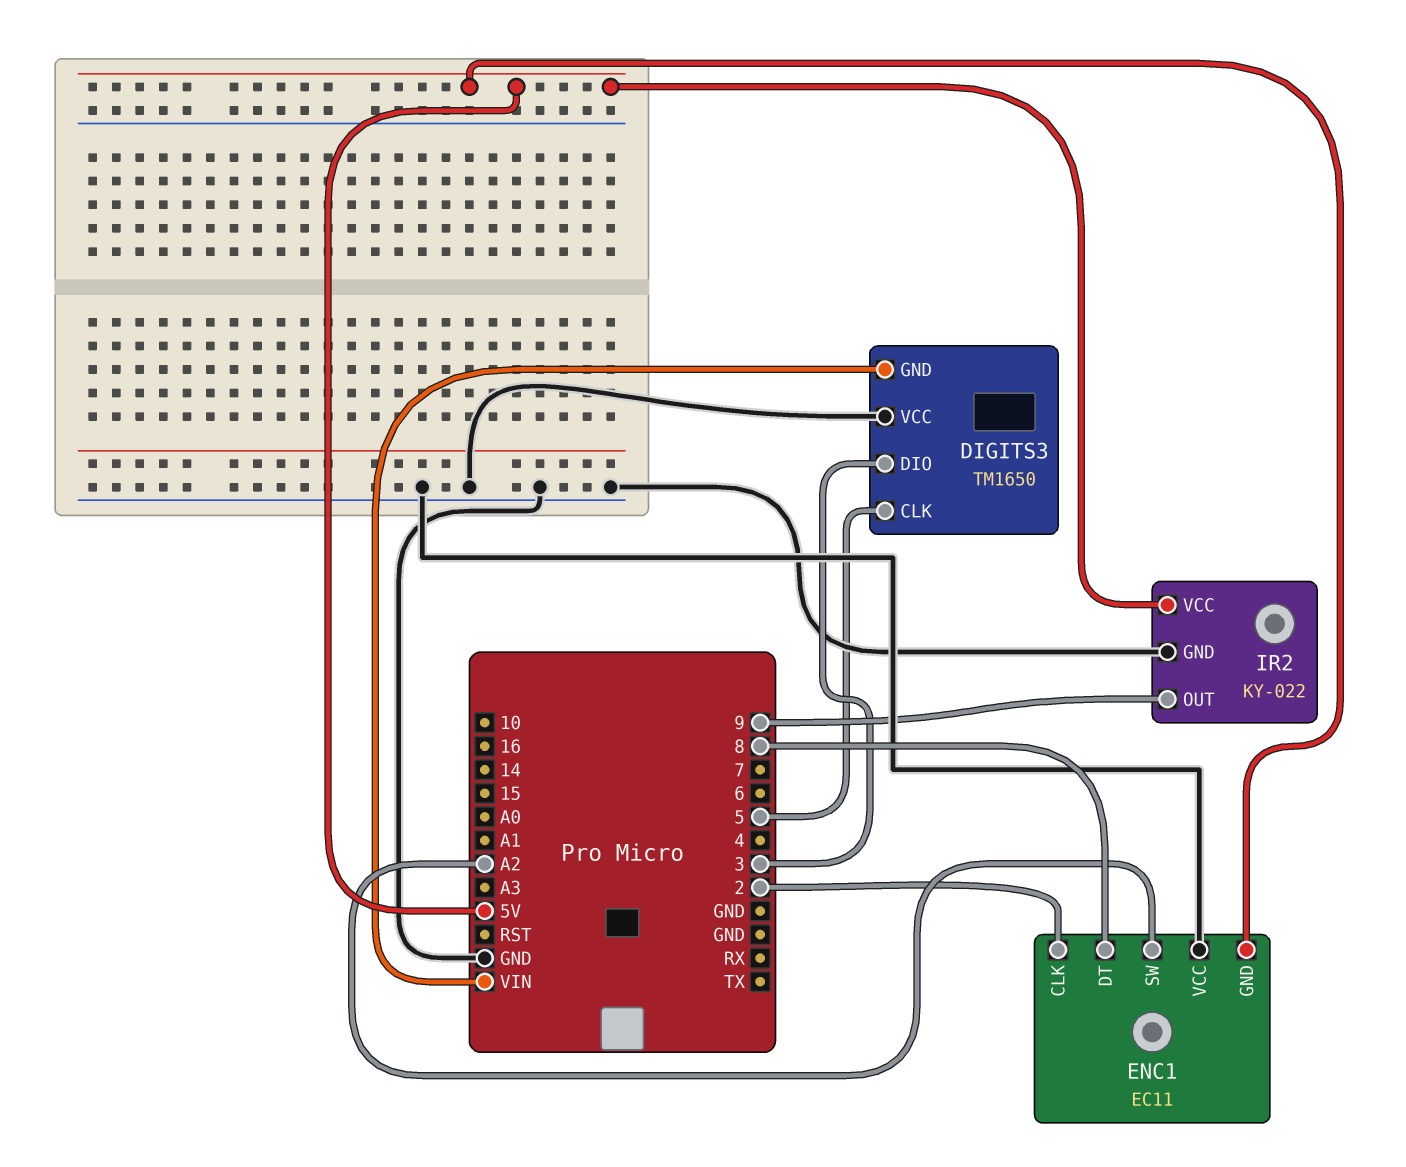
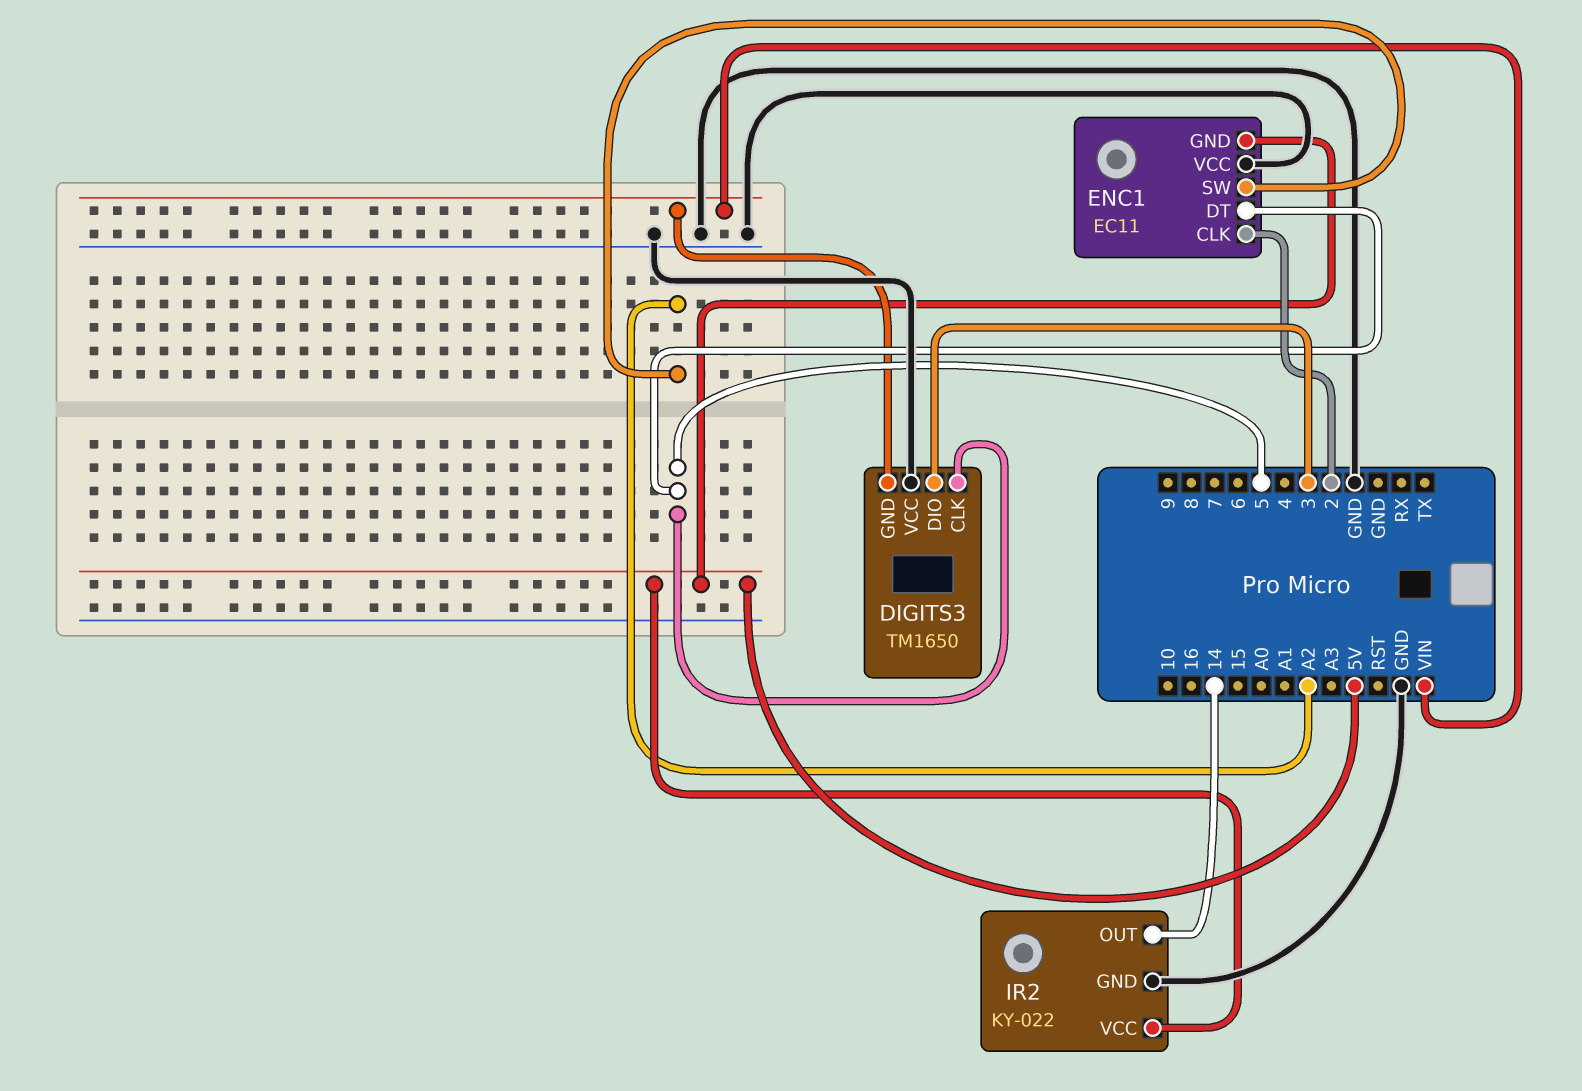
ENC1 pin DT: 8 -> 5
IR2 pin OUT: 9 -> 14

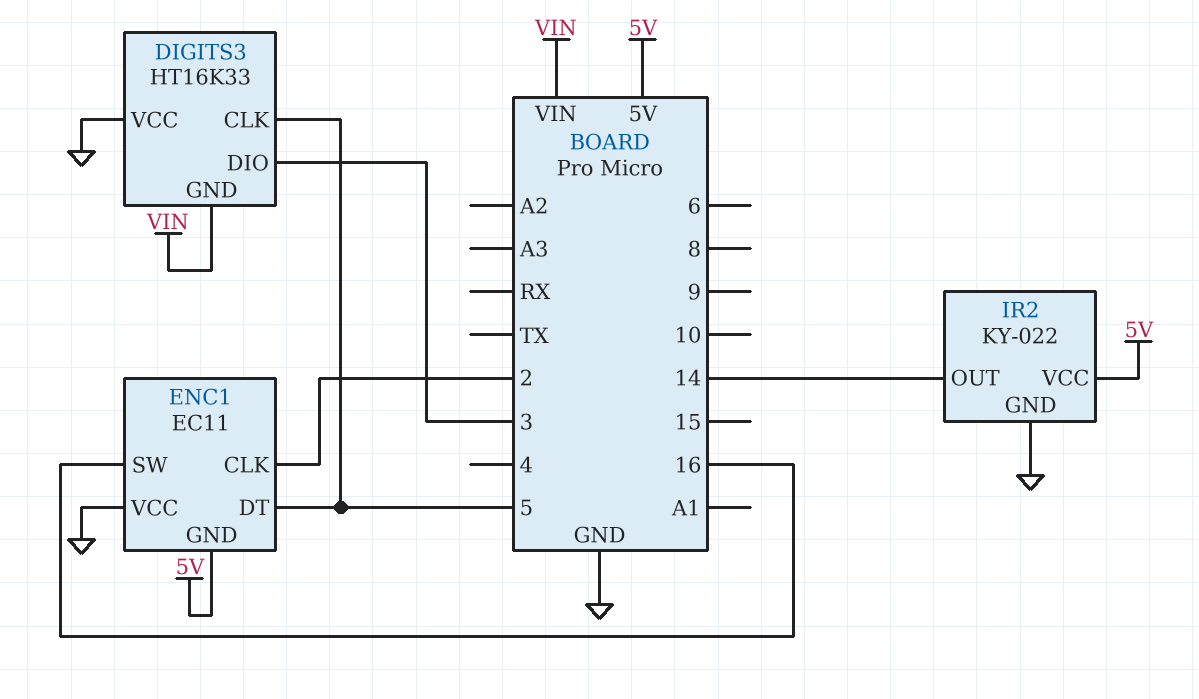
DIGITS3: TM1650 -> HT16K33
ENC1 pin SW: A2 -> 16

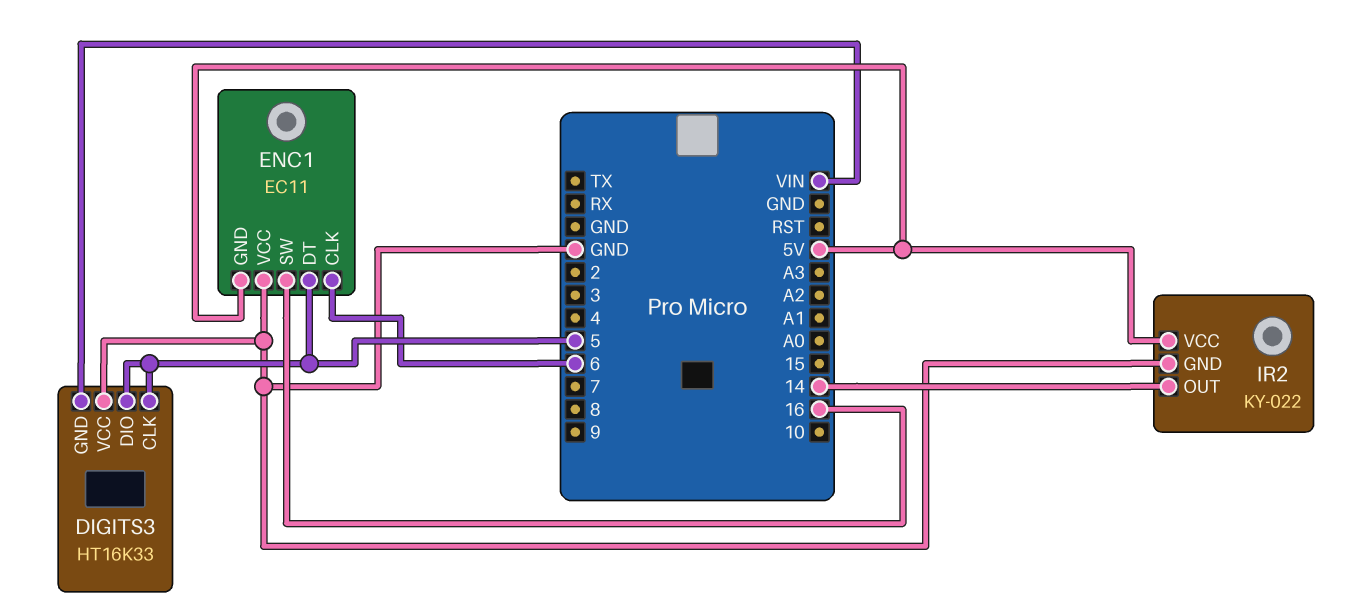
DIGITS3 pin DIO: 3 -> 5
ENC1 pin CLK: 2 -> 6

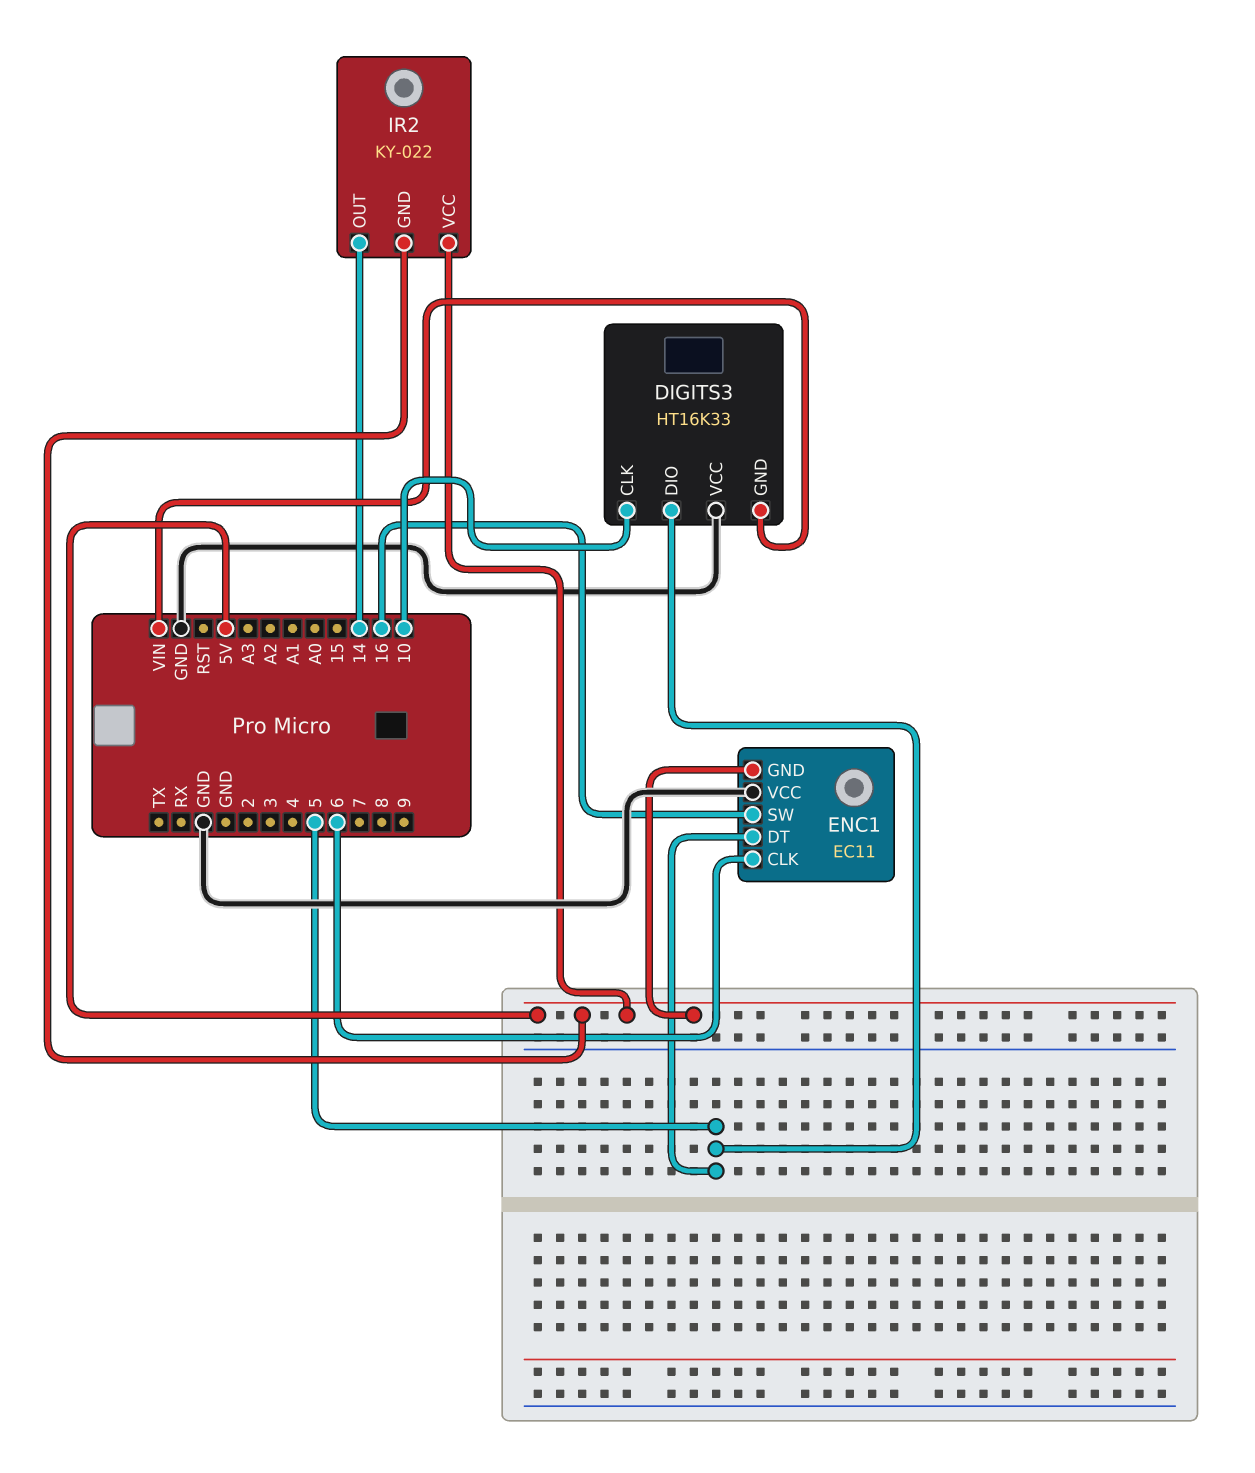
DIGITS3 pin CLK: 5 -> 10
IR2 pin GND: GND -> 5V

